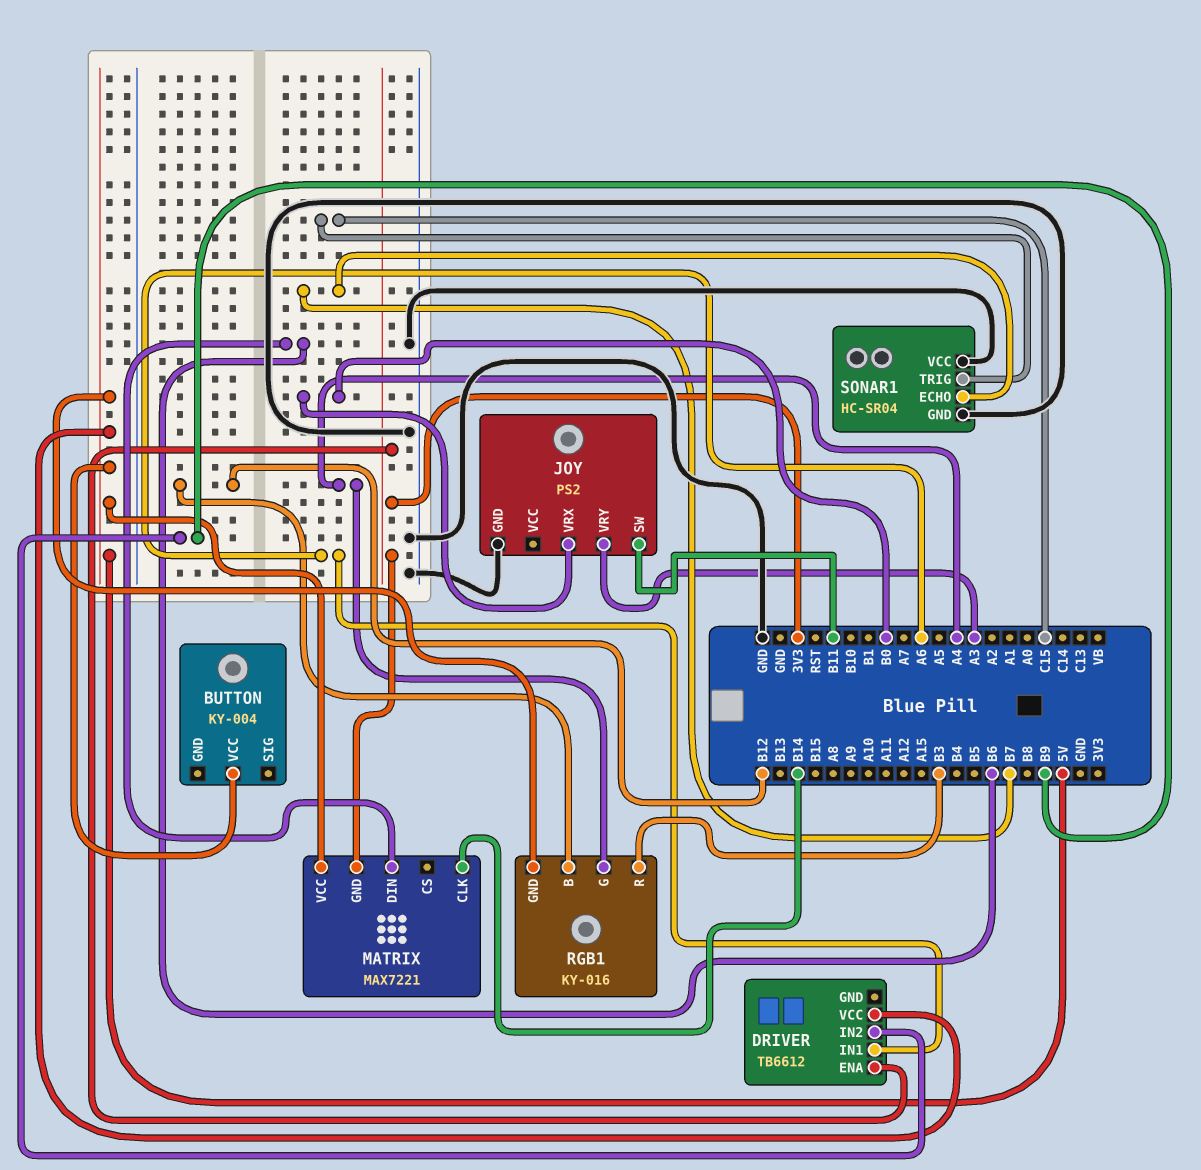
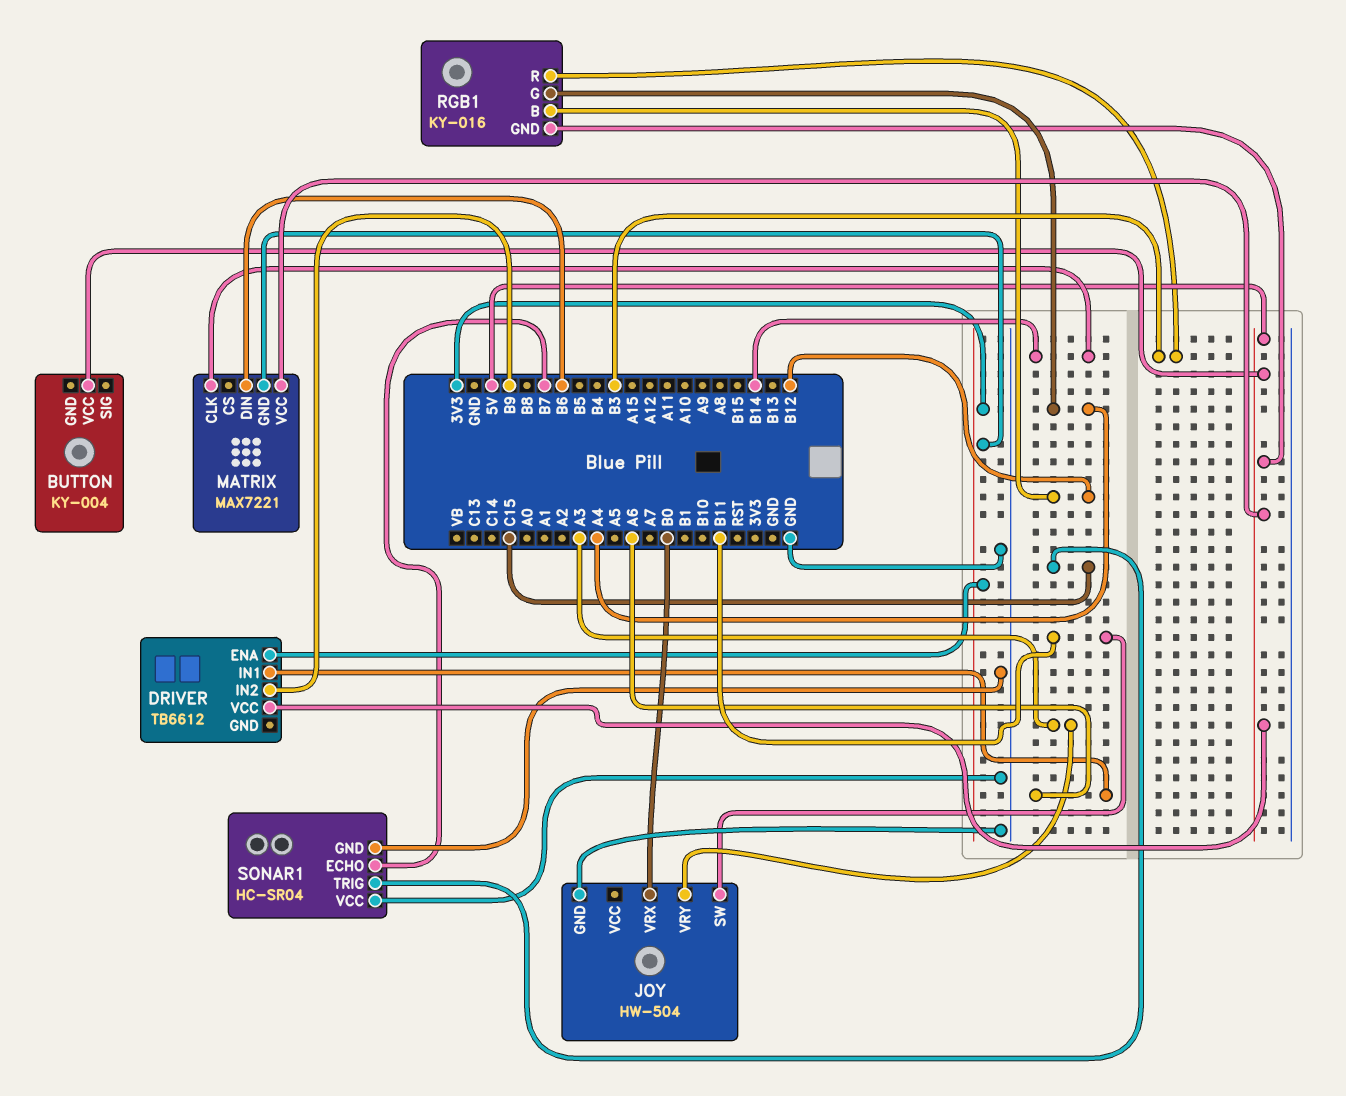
JOY: PS2 -> HW-504

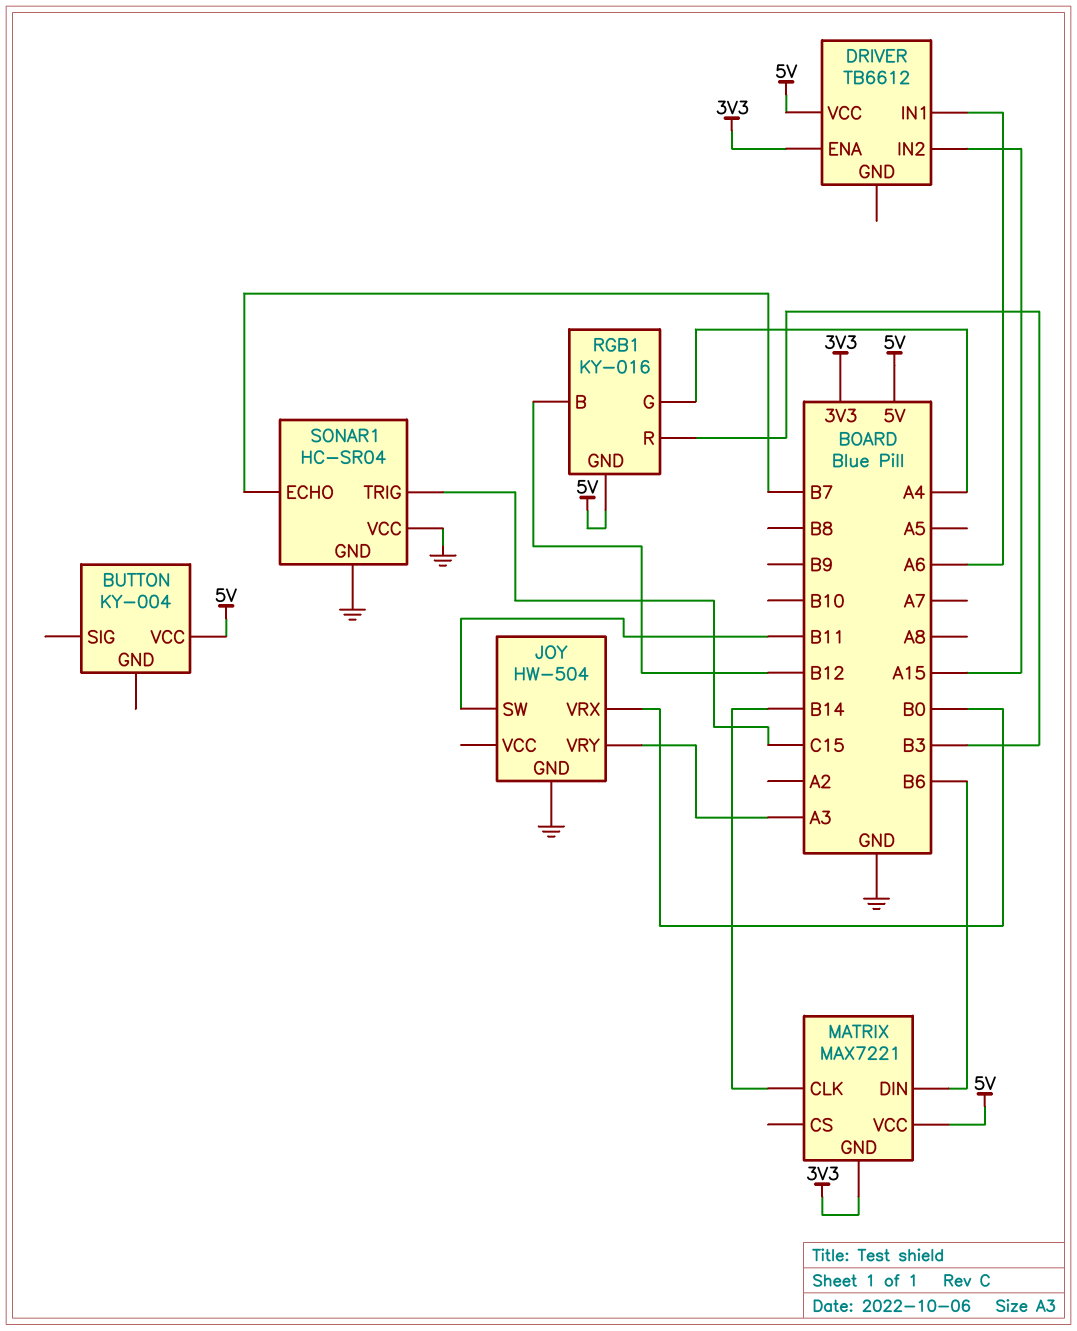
DRIVER pin IN2: B9 -> A15

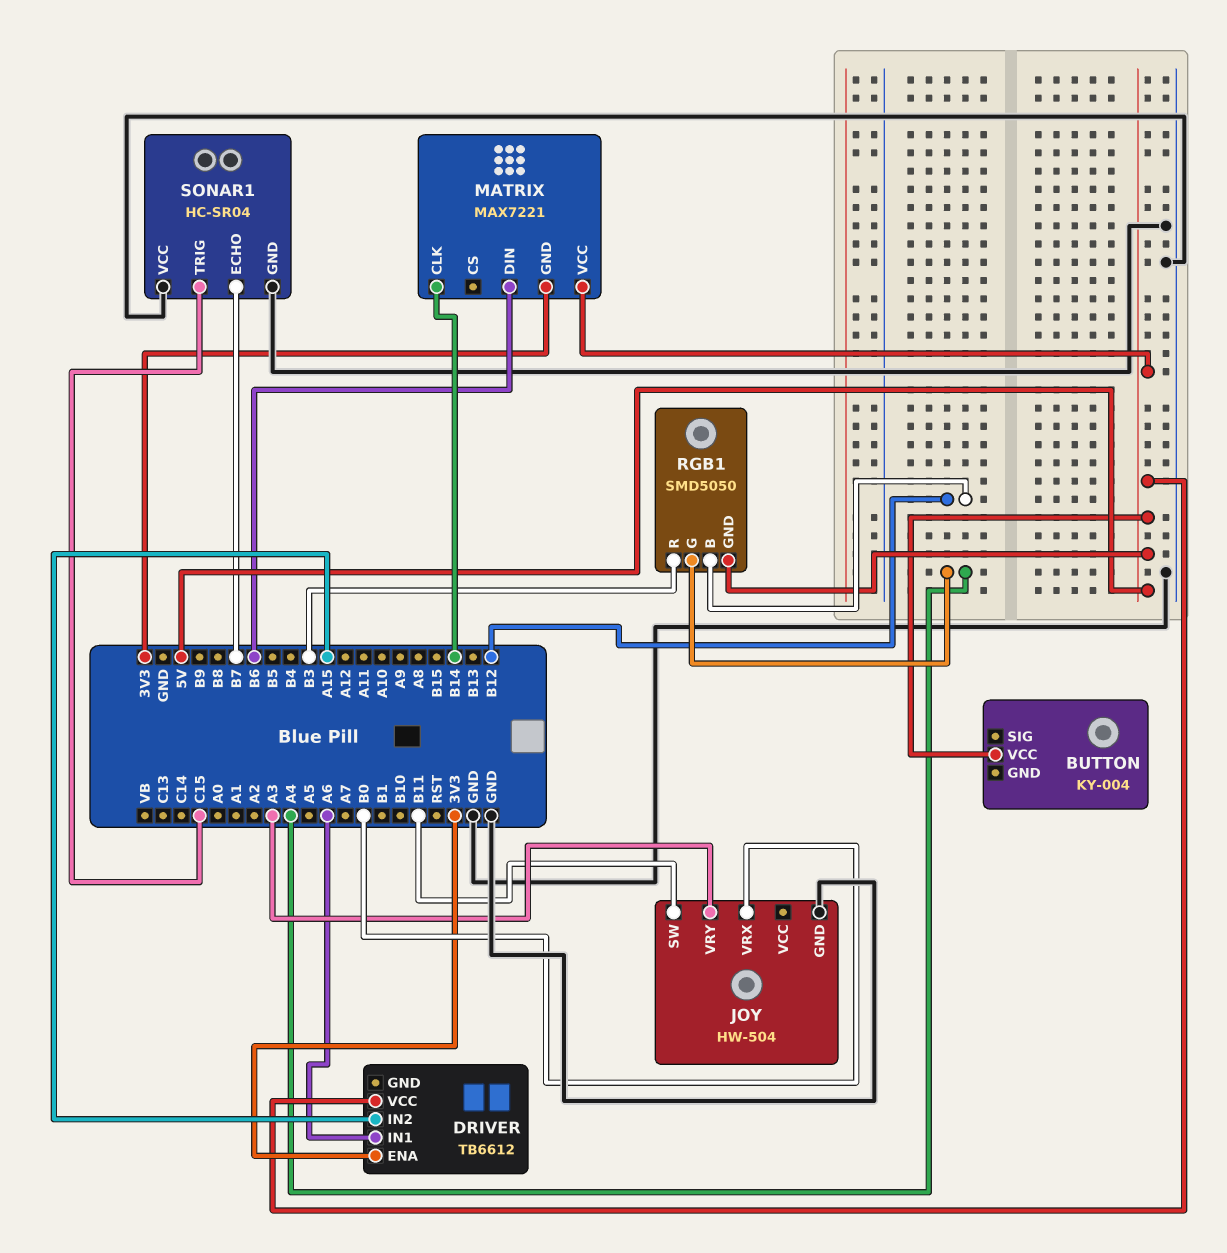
RGB1: KY-016 -> SMD5050

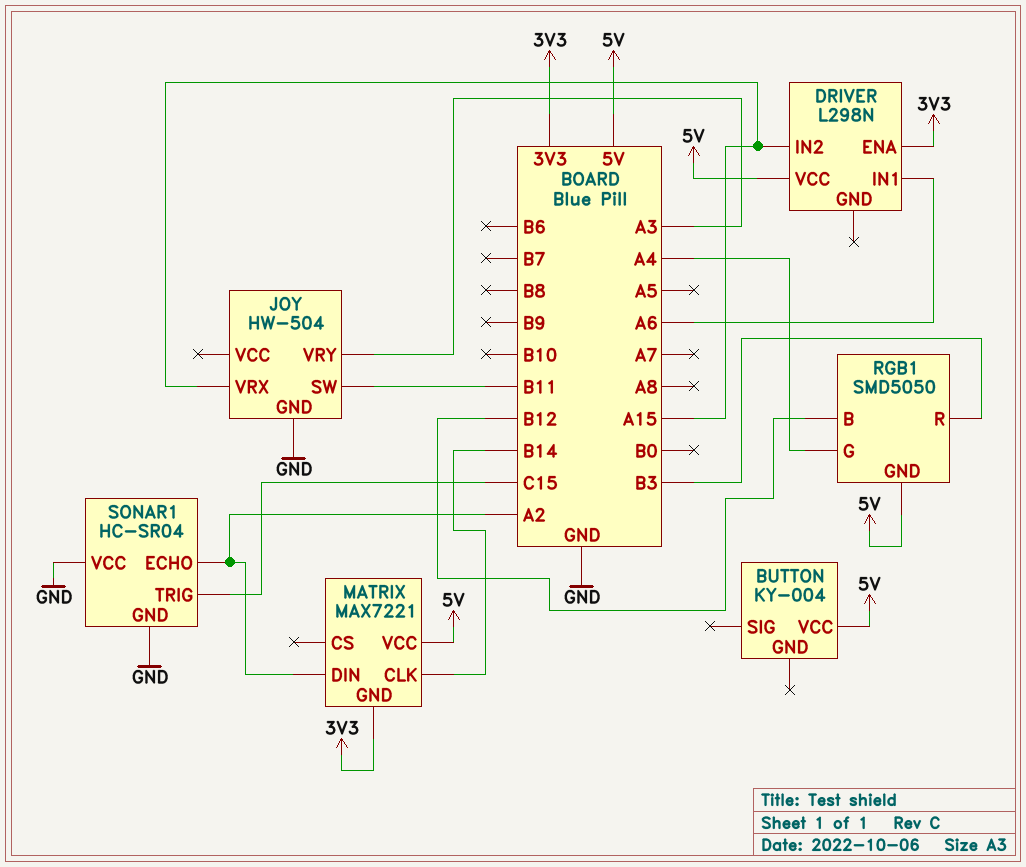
DRIVER: TB6612 -> L298N
JOY pin VRX: B0 -> A15
MATRIX pin DIN: B6 -> A2
SONAR1 pin ECHO: B7 -> A2

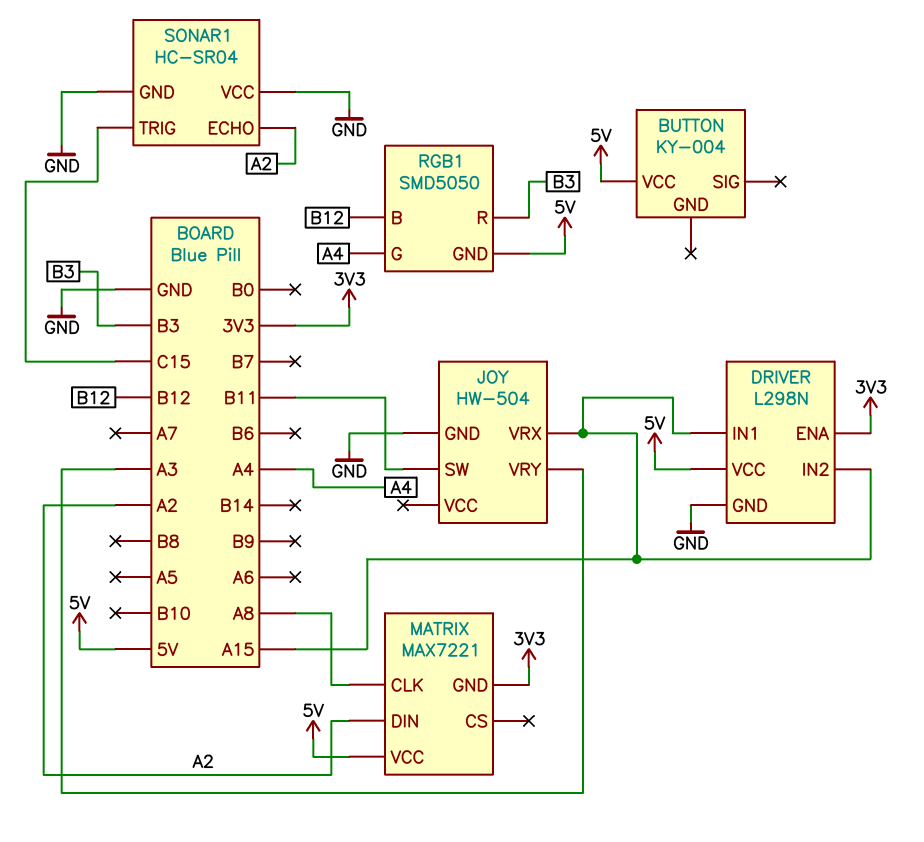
DRIVER pin GND: none -> GND
DRIVER pin IN1: A6 -> A15
MATRIX pin CLK: B14 -> A8

